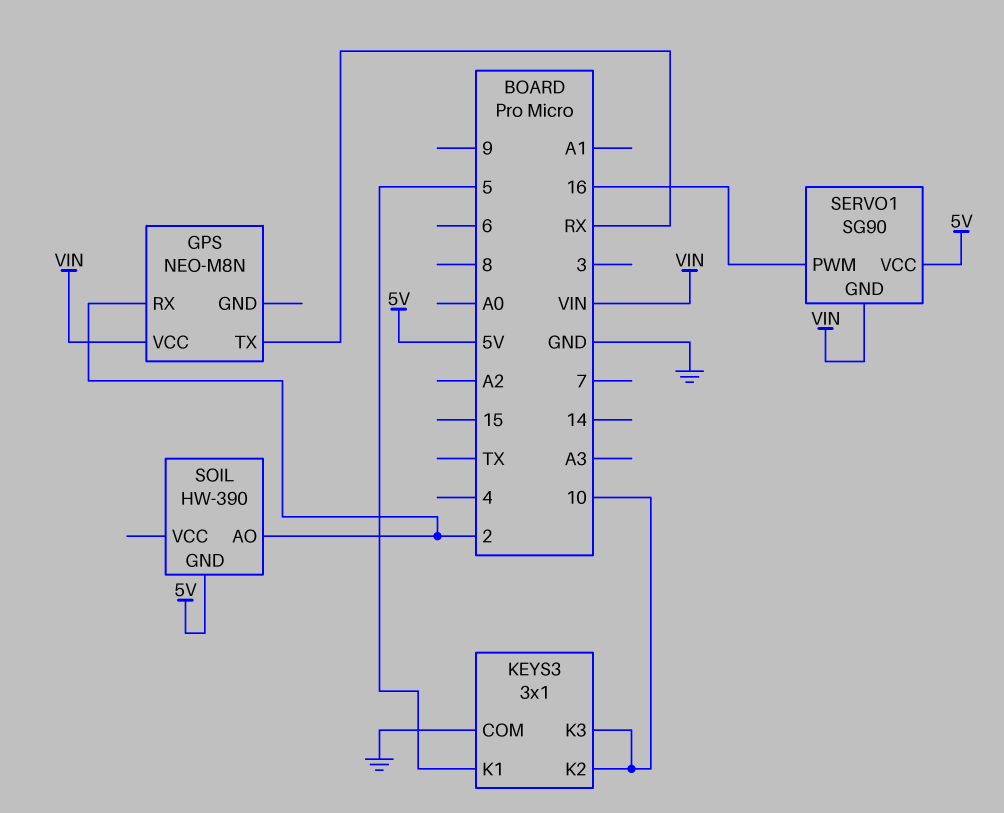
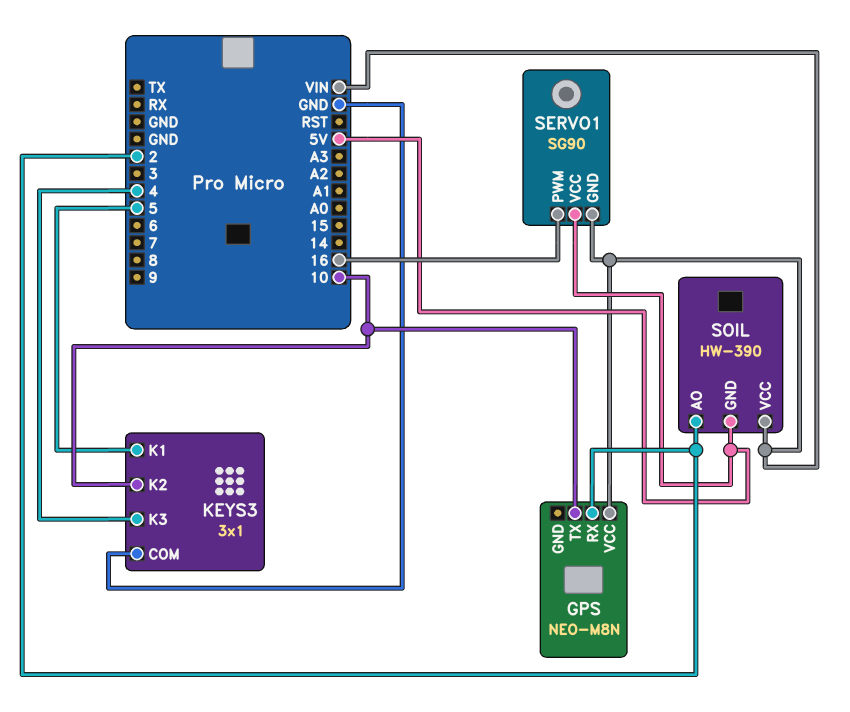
GPS pin TX: RX -> 10
KEYS3 pin K3: 10 -> 4
SOIL pin VCC: none -> VIN

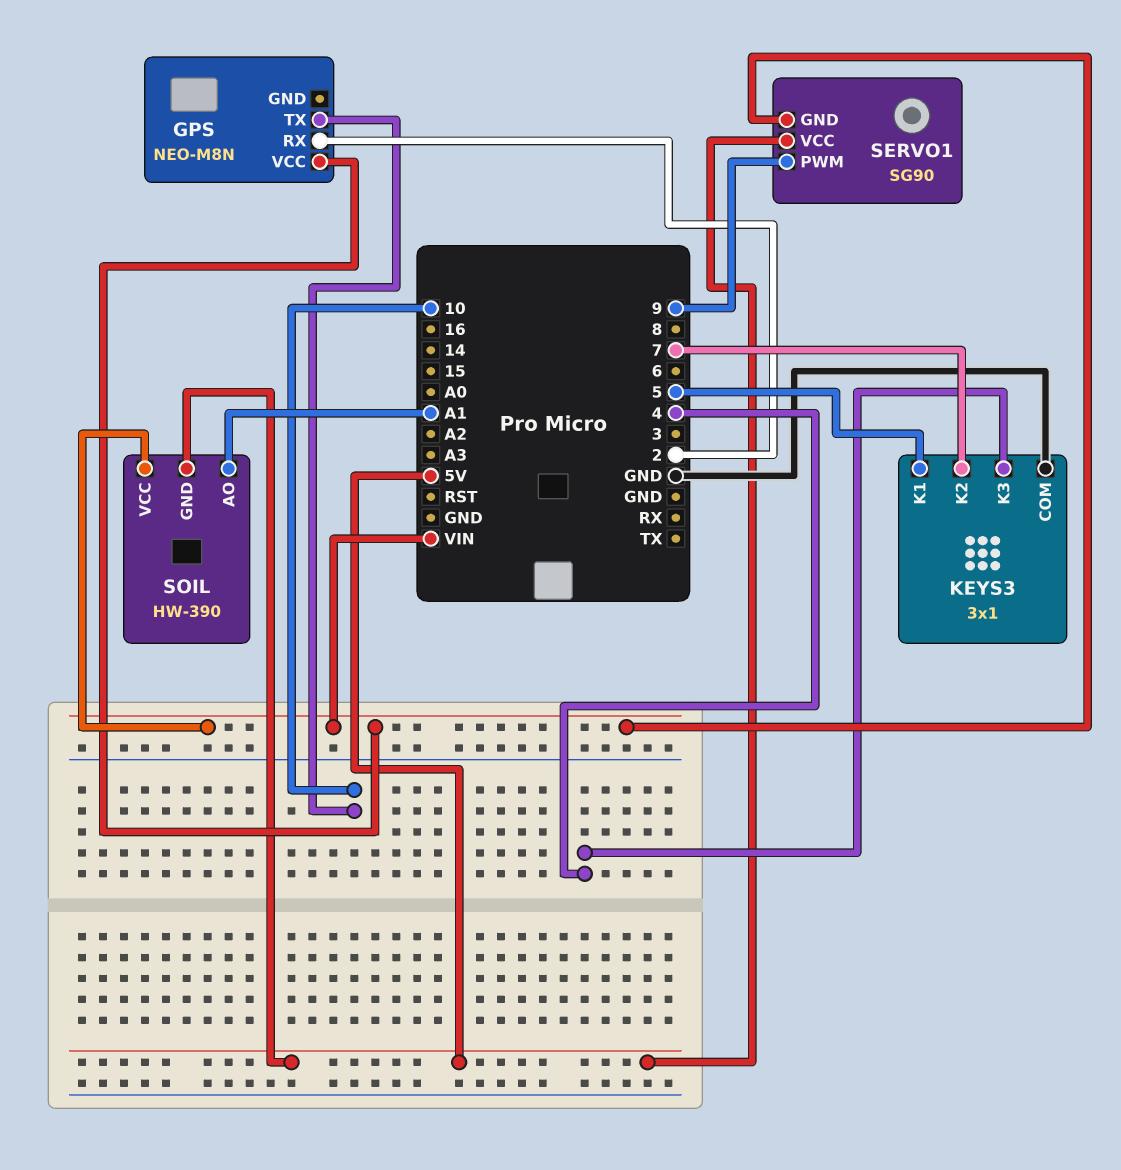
KEYS3 pin K2: 10 -> 7
SERVO1 pin PWM: 16 -> 9
SOIL pin AO: 2 -> A1

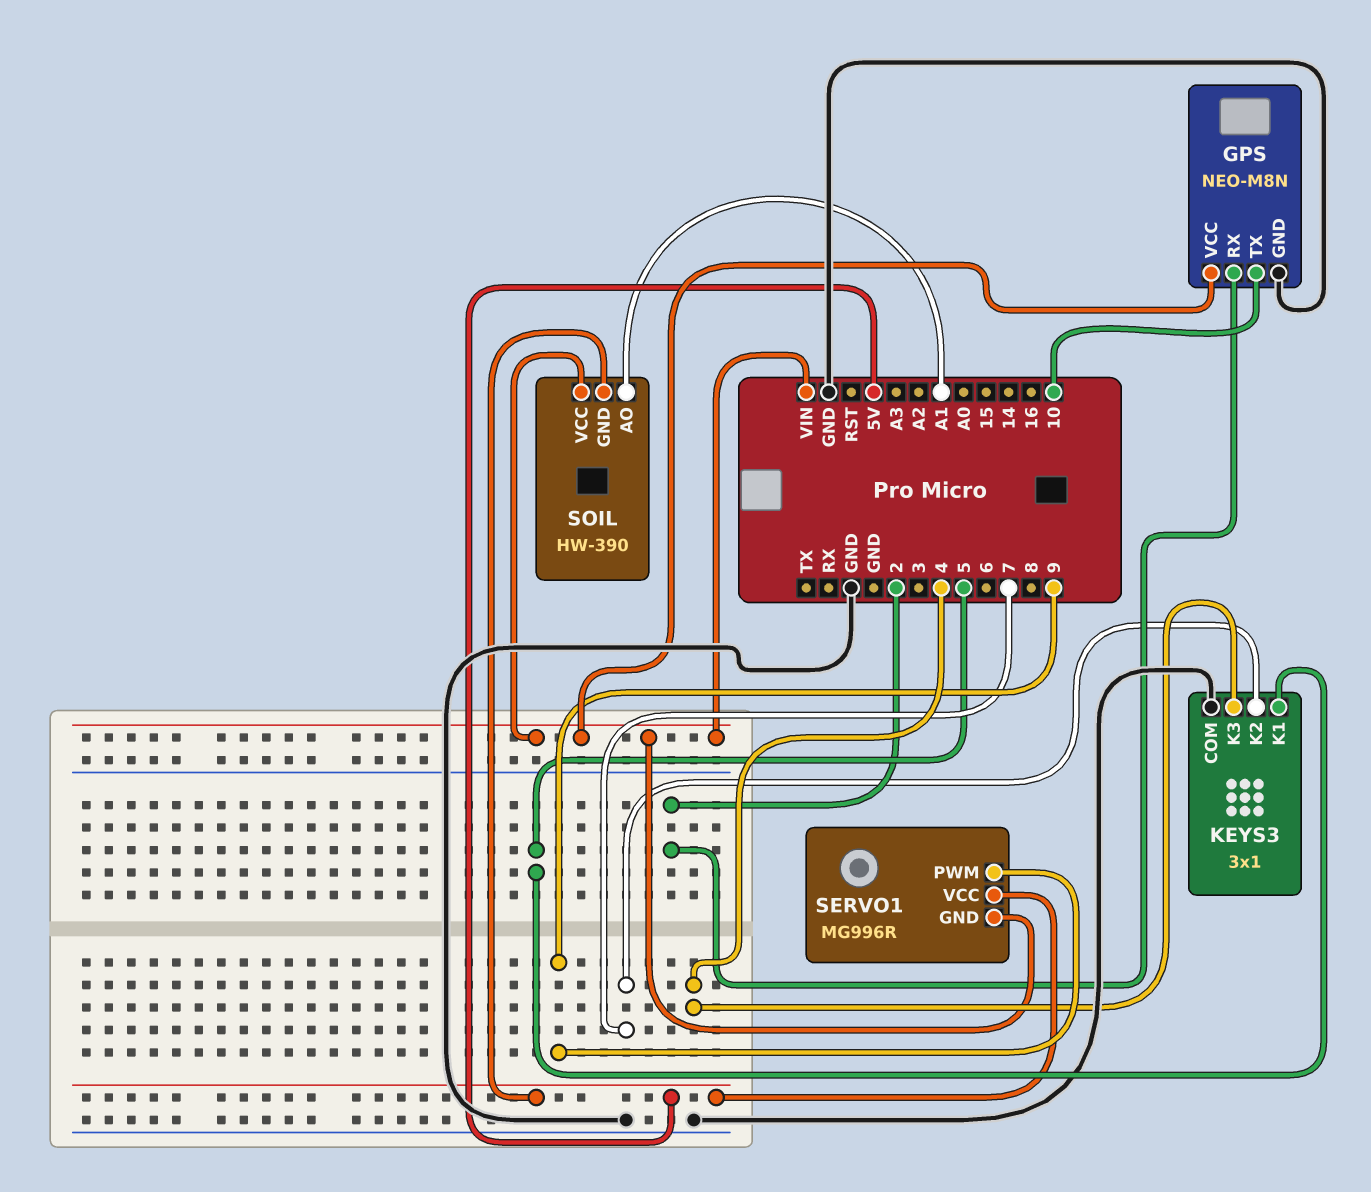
GPS pin GND: none -> GND
SERVO1: SG90 -> MG996R

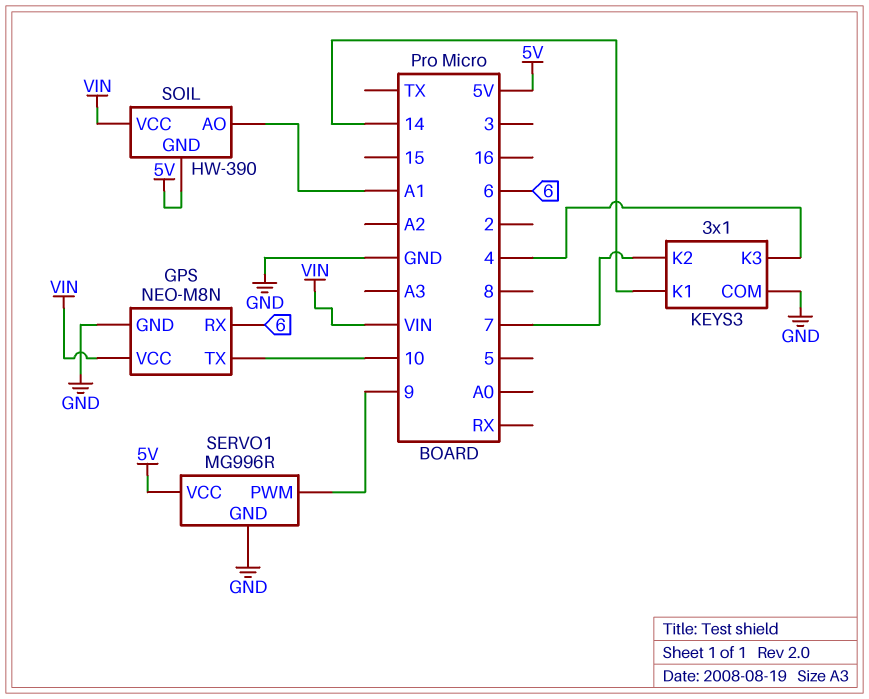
GPS pin RX: 2 -> 6
KEYS3 pin K1: 5 -> 14
SERVO1 pin GND: VIN -> GND

